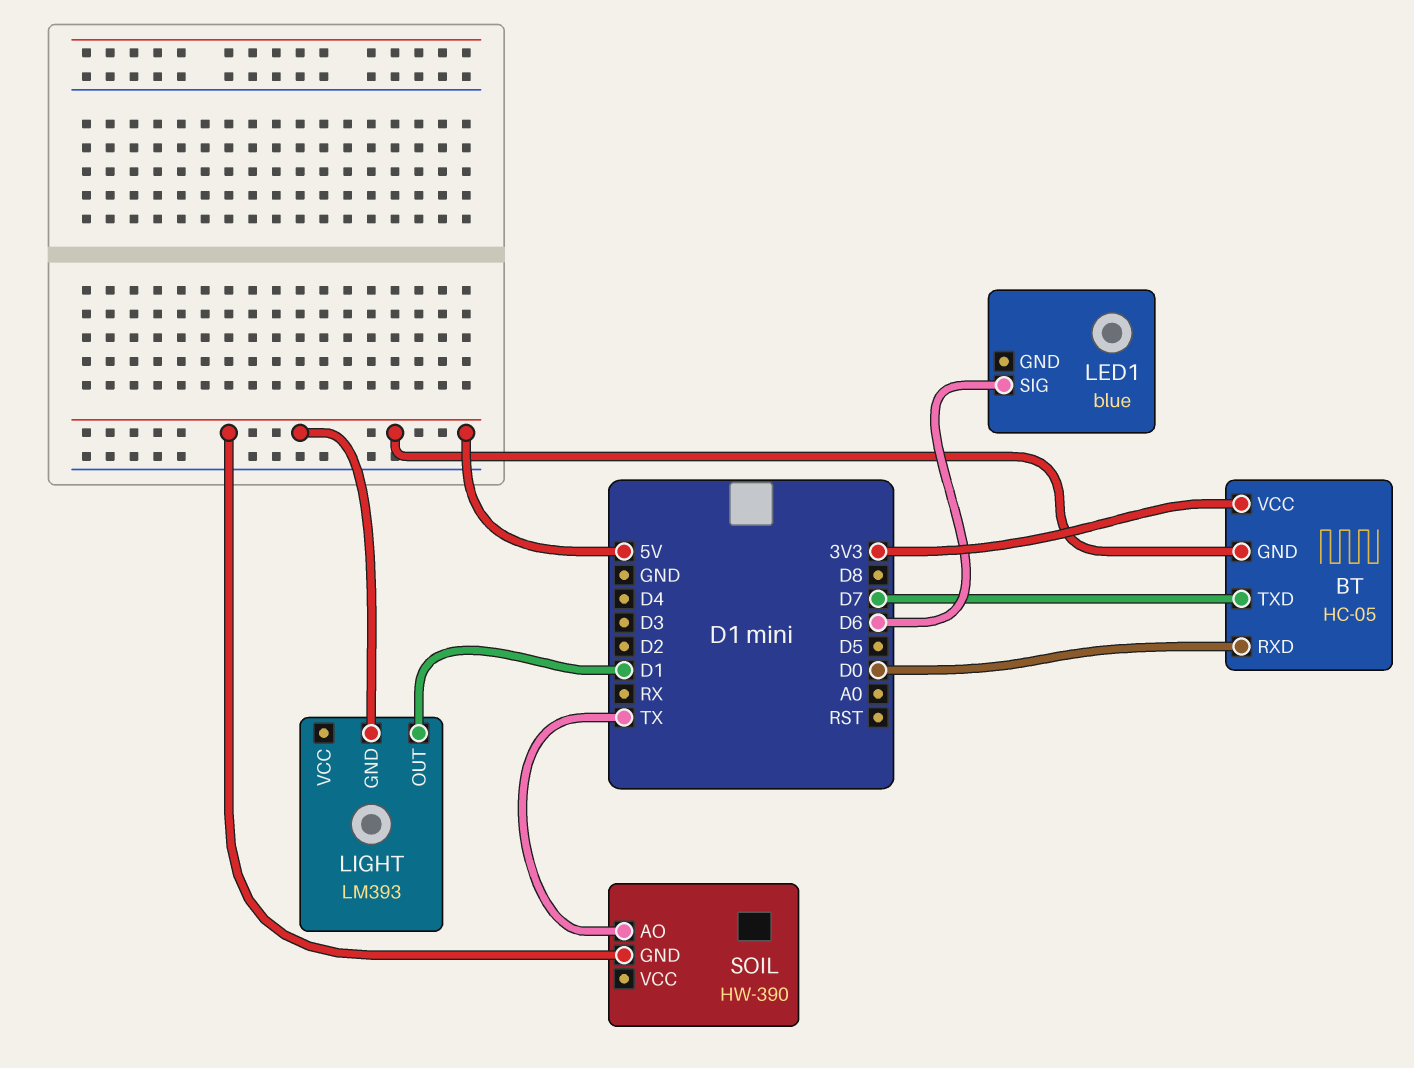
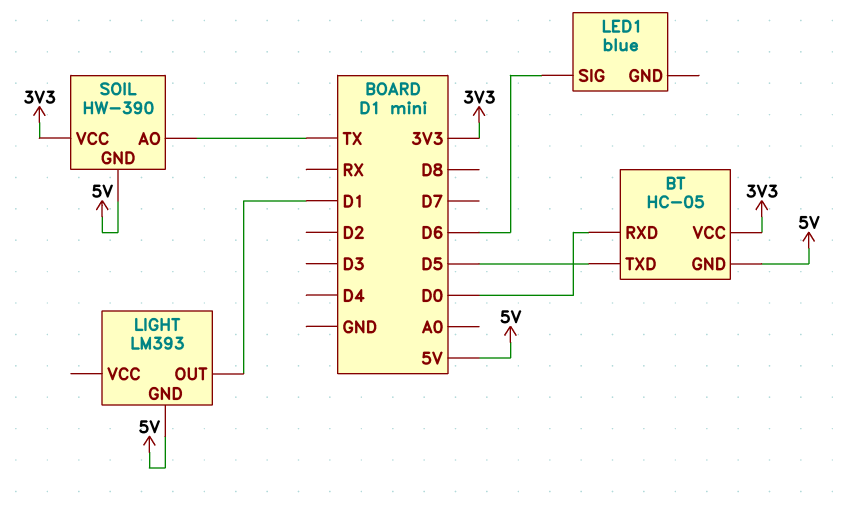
BT pin TXD: D7 -> D5
SOIL pin VCC: none -> 3V3

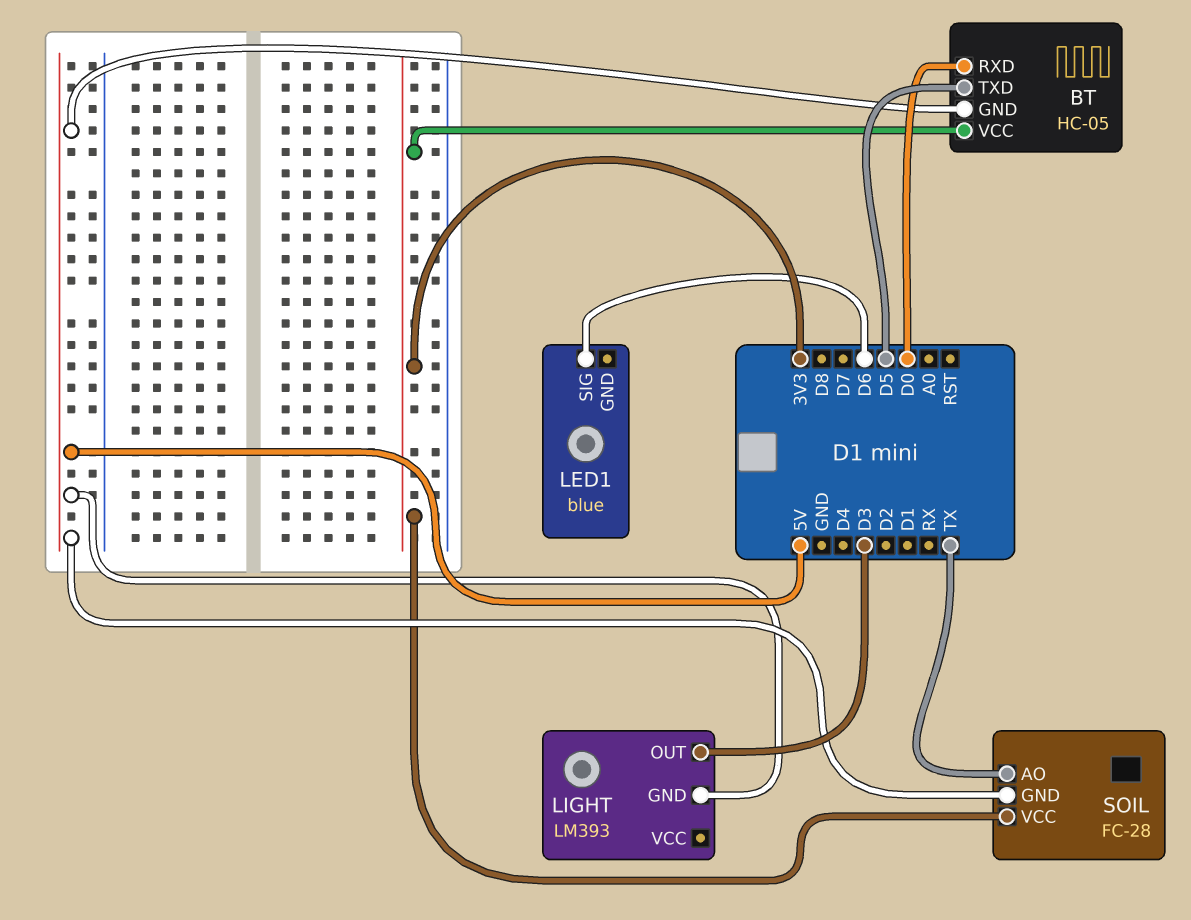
LIGHT pin OUT: D1 -> D3
SOIL: HW-390 -> FC-28

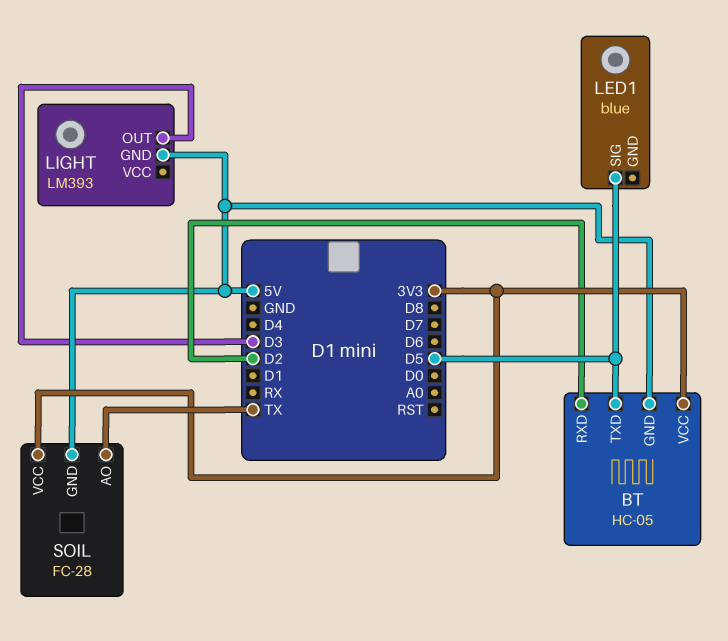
BT pin RXD: D0 -> D2
LED1 pin SIG: D6 -> D5

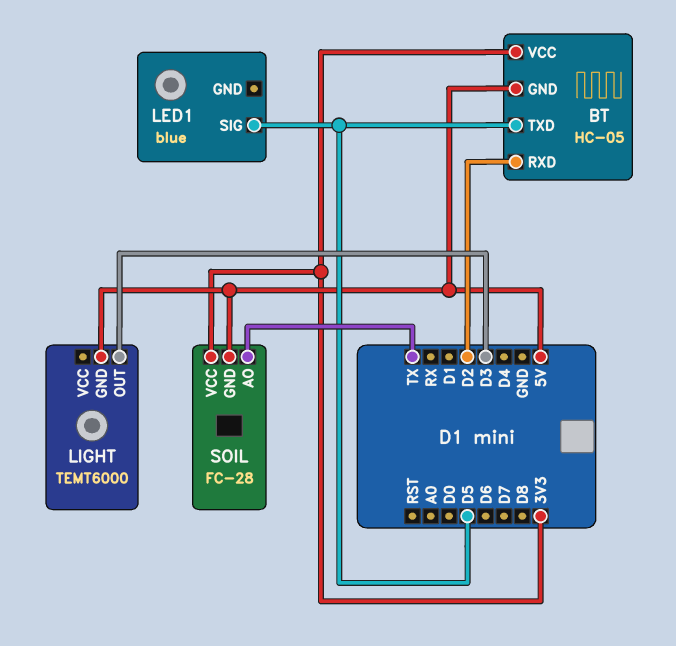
LIGHT: LM393 -> TEMT6000

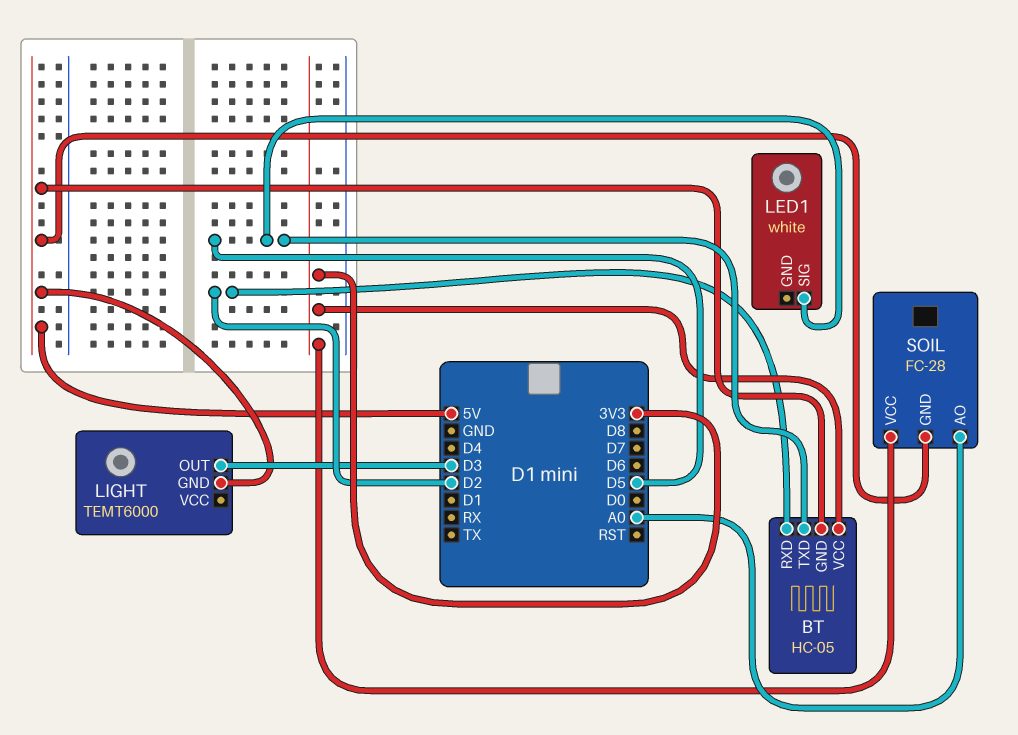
LED1: blue -> white
SOIL pin AO: TX -> A0

